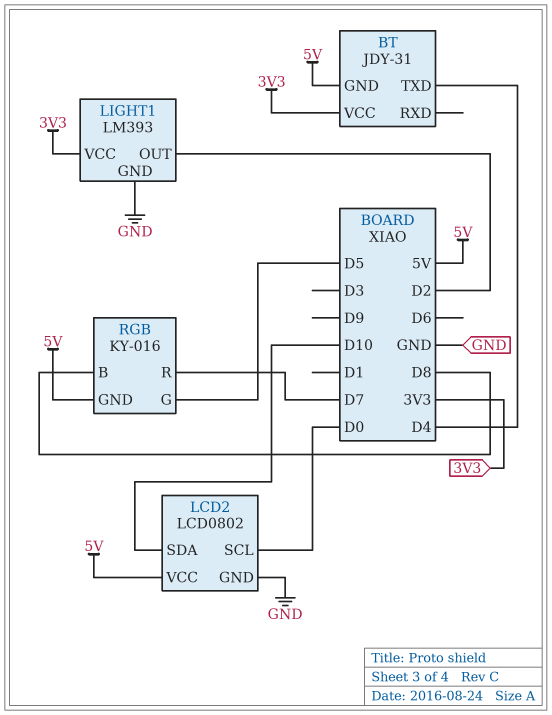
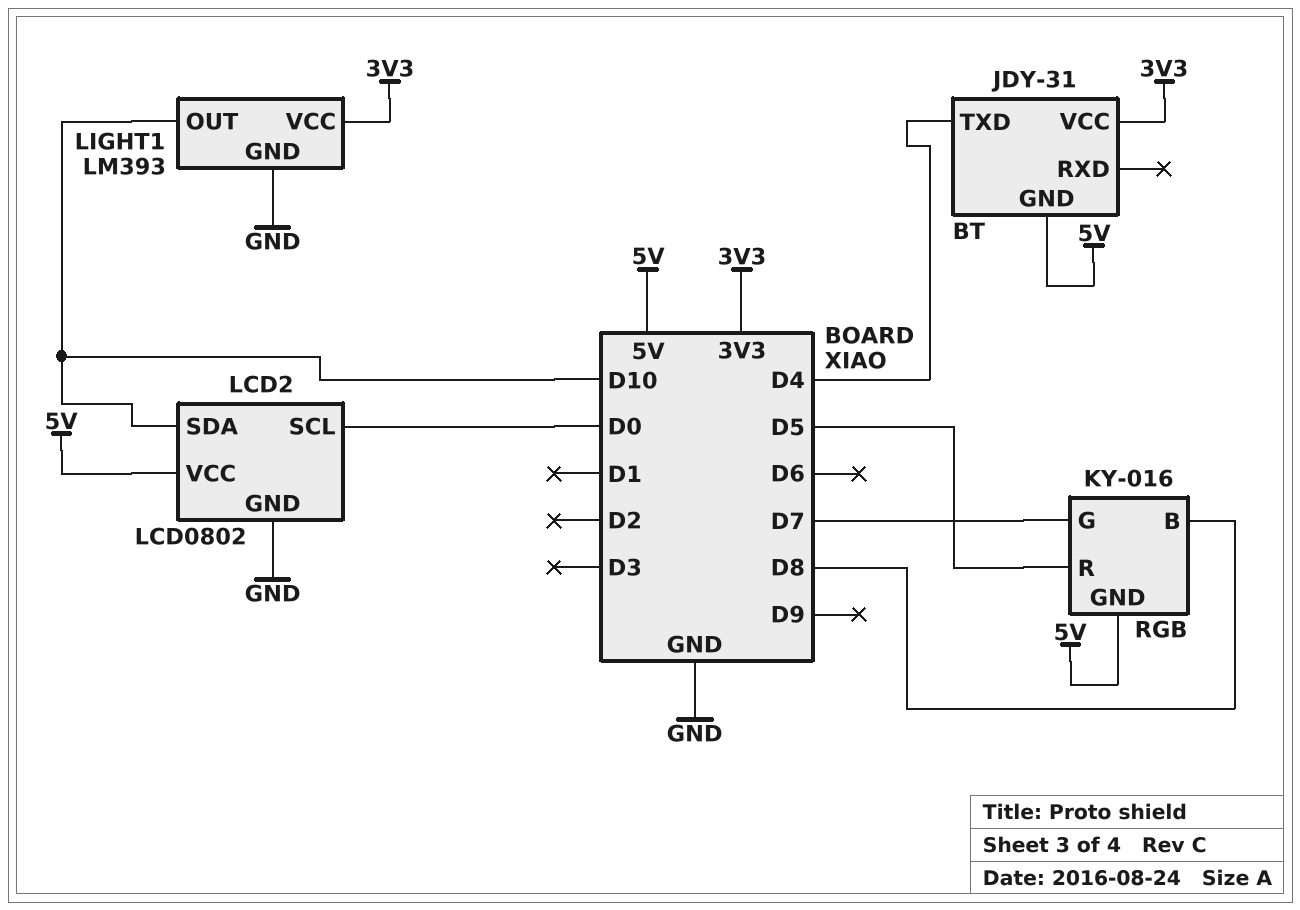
LIGHT1 pin OUT: D2 -> D10
RGB pin G: D5 -> D7
RGB pin R: D7 -> D5

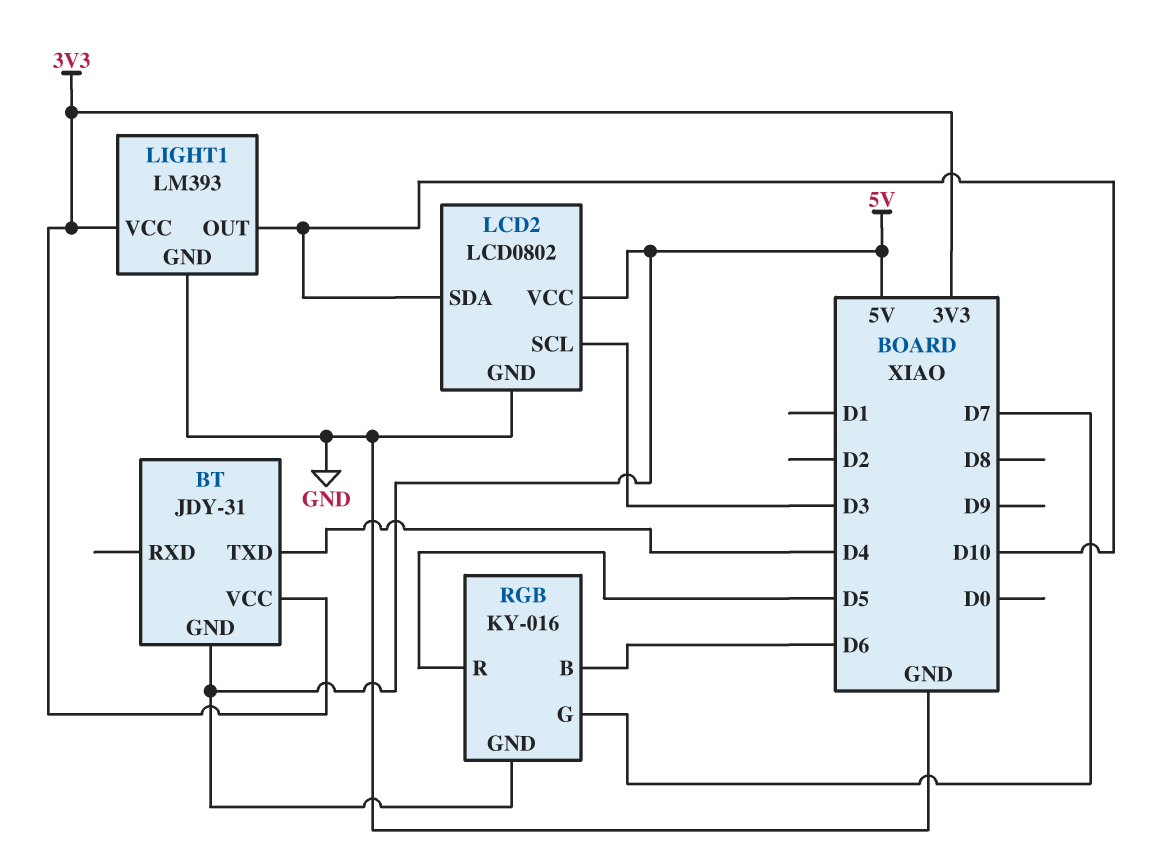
LCD2 pin SCL: D0 -> D3
RGB pin B: D8 -> D6

